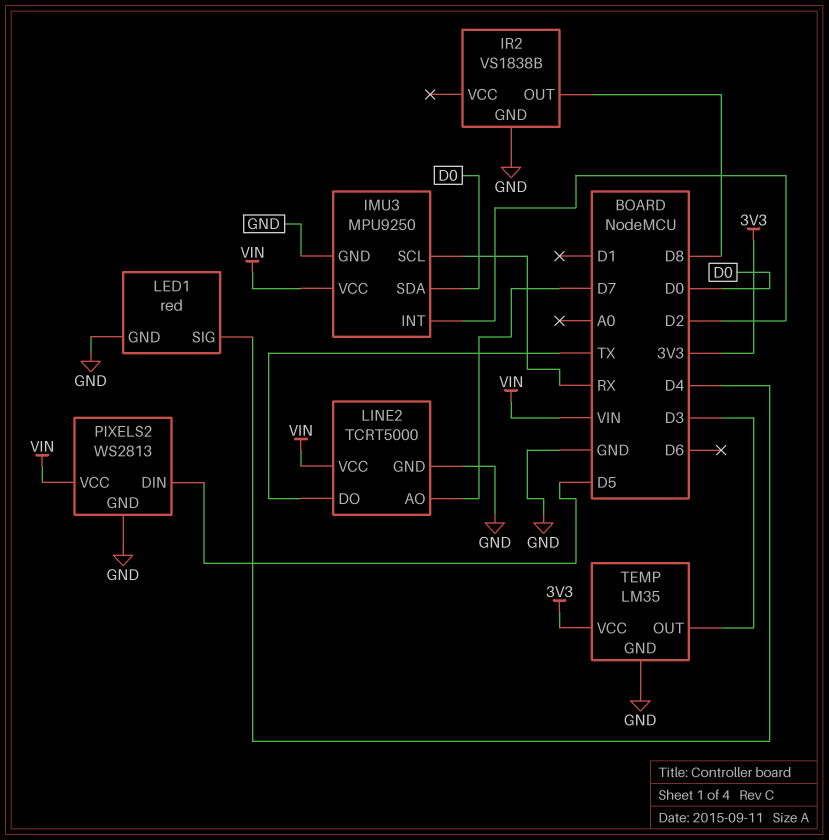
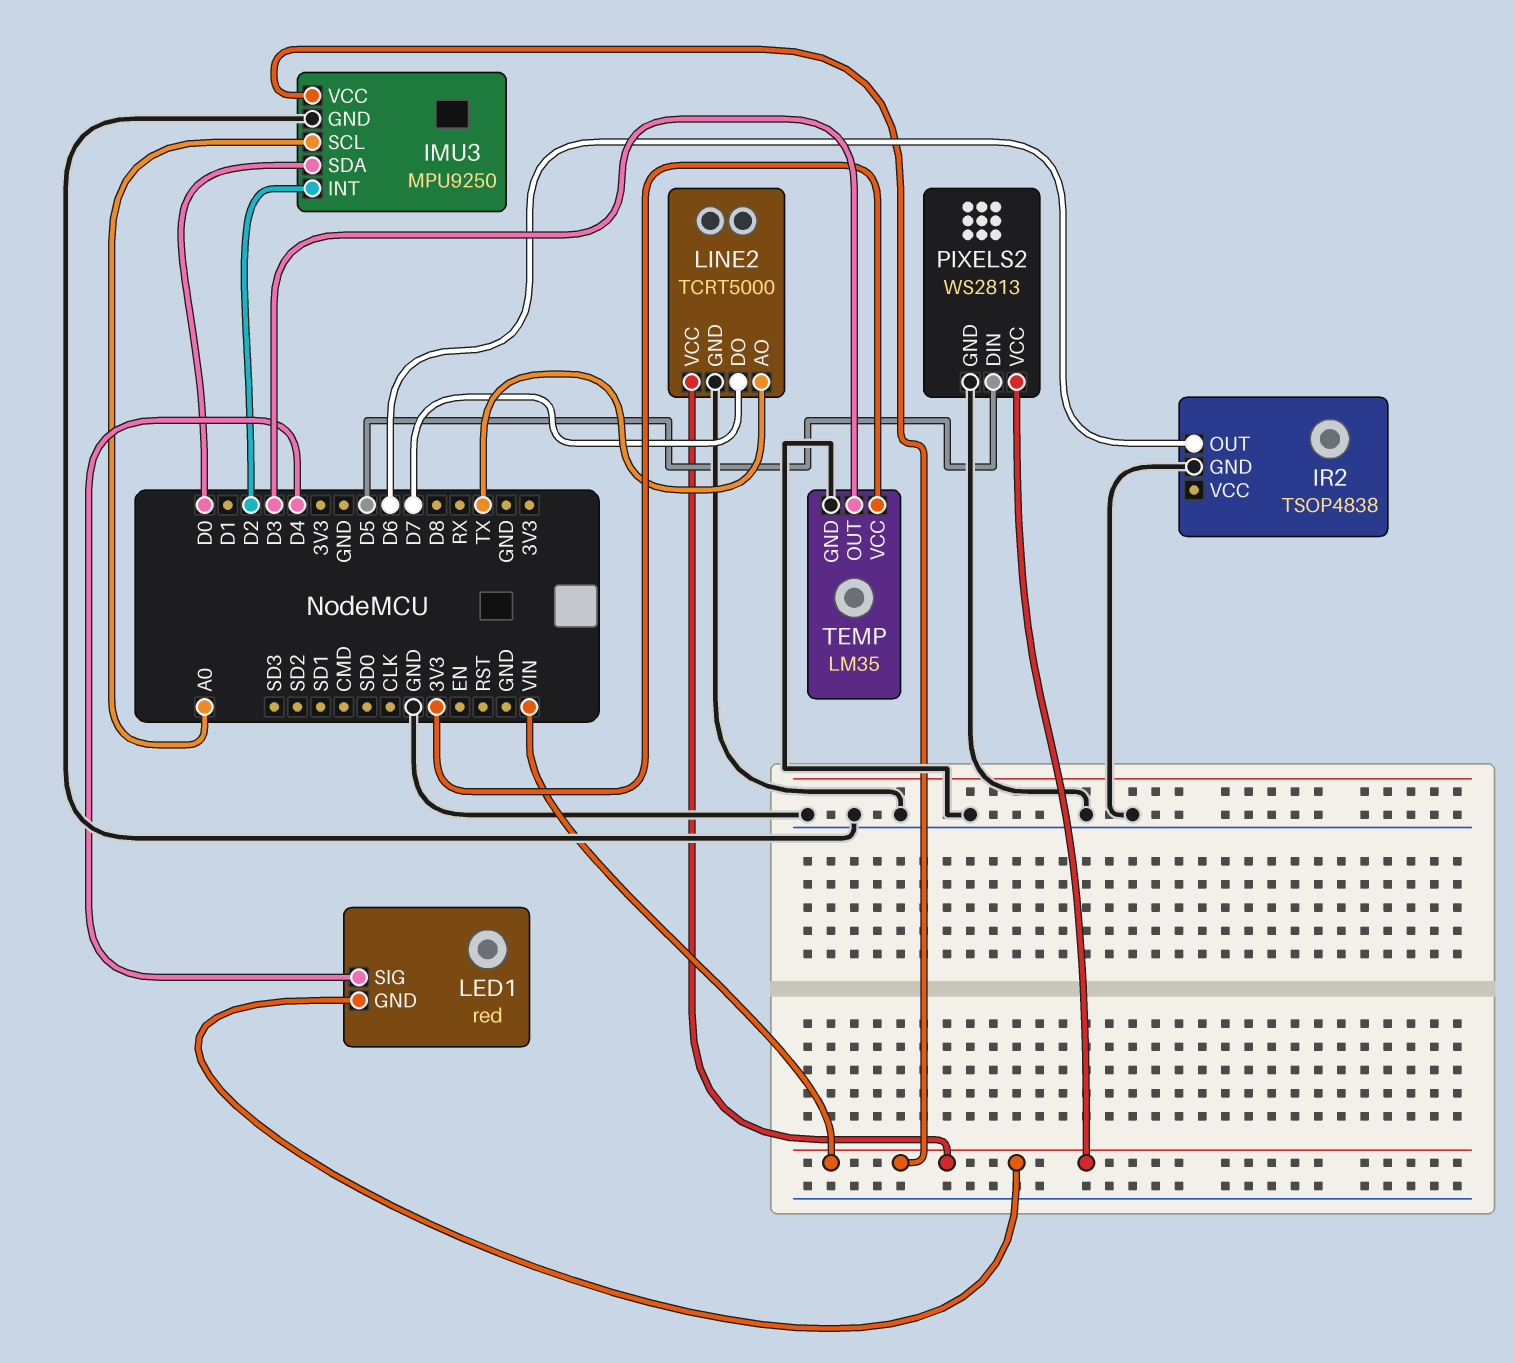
IMU3 pin SCL: RX -> A0
IR2: VS1838B -> TSOP4838
IR2 pin OUT: D8 -> D6
LED1 pin GND: GND -> VIN
LINE2 pin AO: D7 -> TX
LINE2 pin DO: TX -> D7

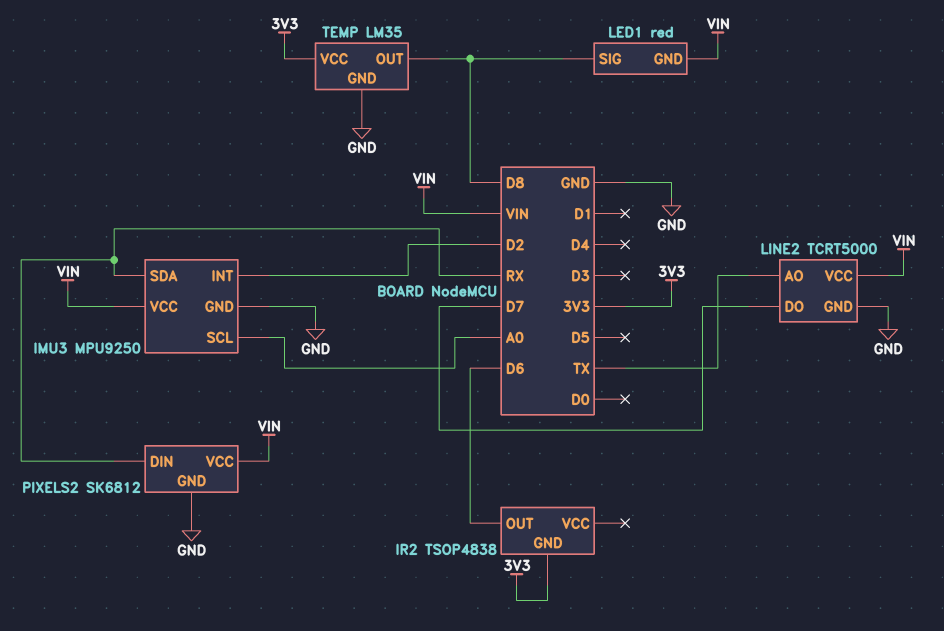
IMU3 pin SDA: D0 -> RX
IR2 pin GND: GND -> 3V3
LED1 pin SIG: D4 -> D8
PIXELS2: WS2813 -> SK6812
PIXELS2 pin DIN: D5 -> RX
TEMP pin OUT: D3 -> D8

